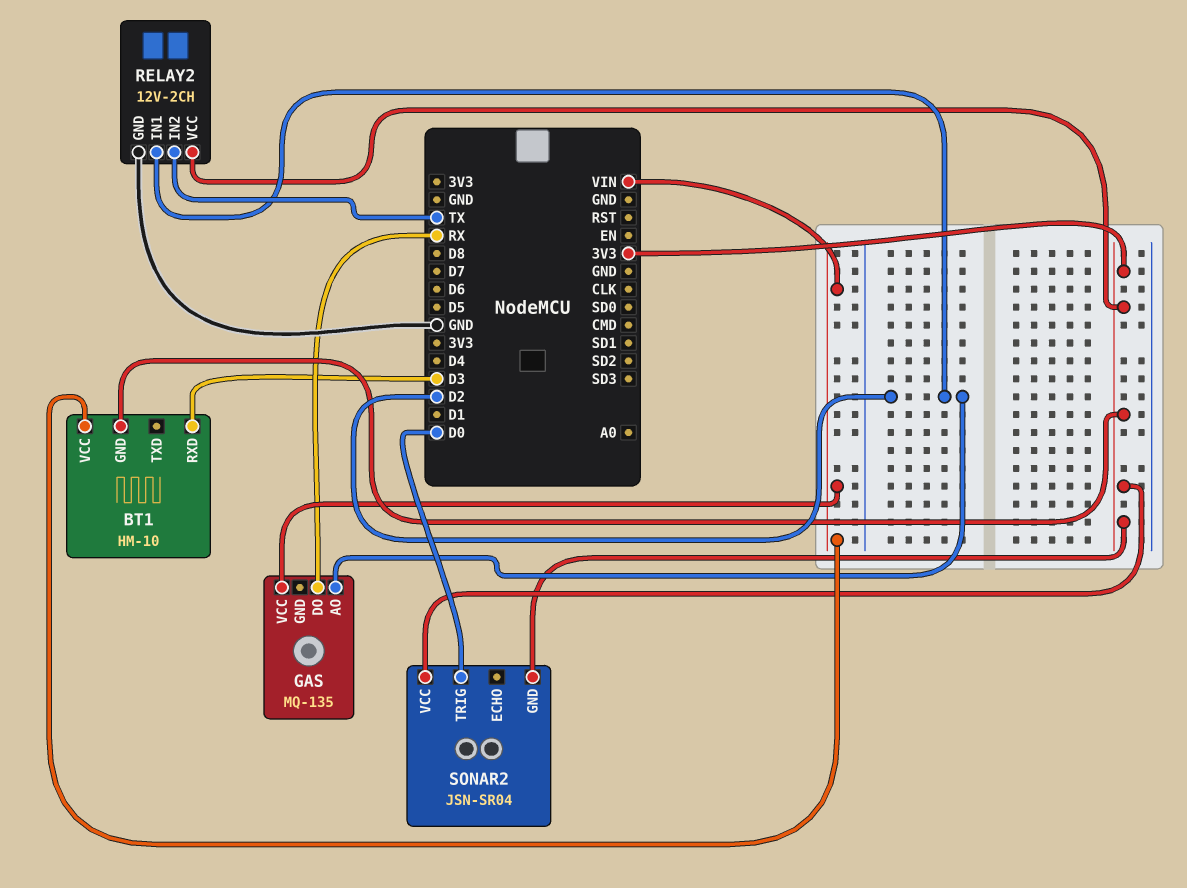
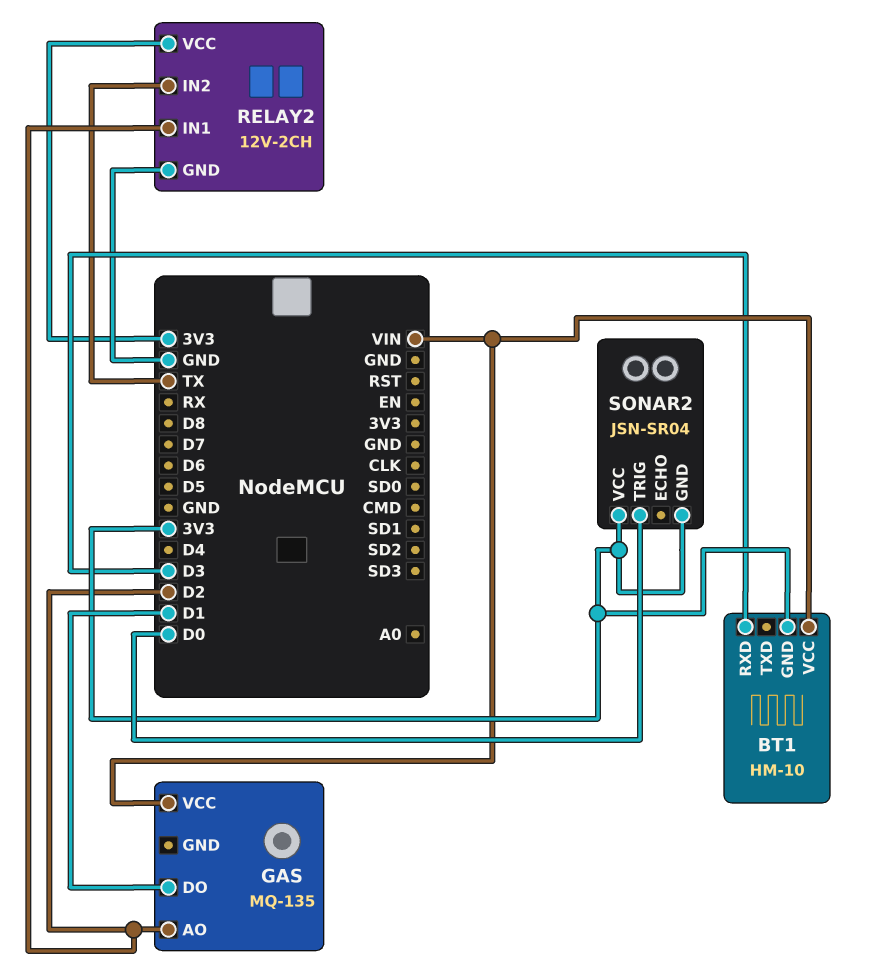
GAS pin DO: RX -> D1

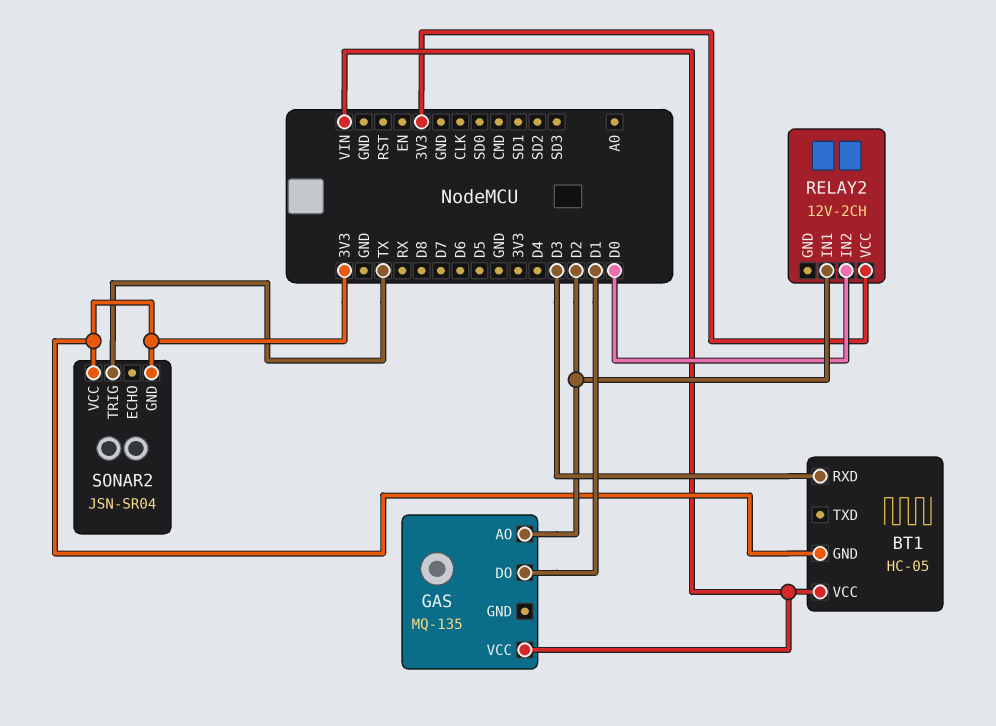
BT1: HM-10 -> HC-05
RELAY2 pin GND: GND -> none
RELAY2 pin IN2: TX -> D0
SONAR2 pin TRIG: D0 -> TX

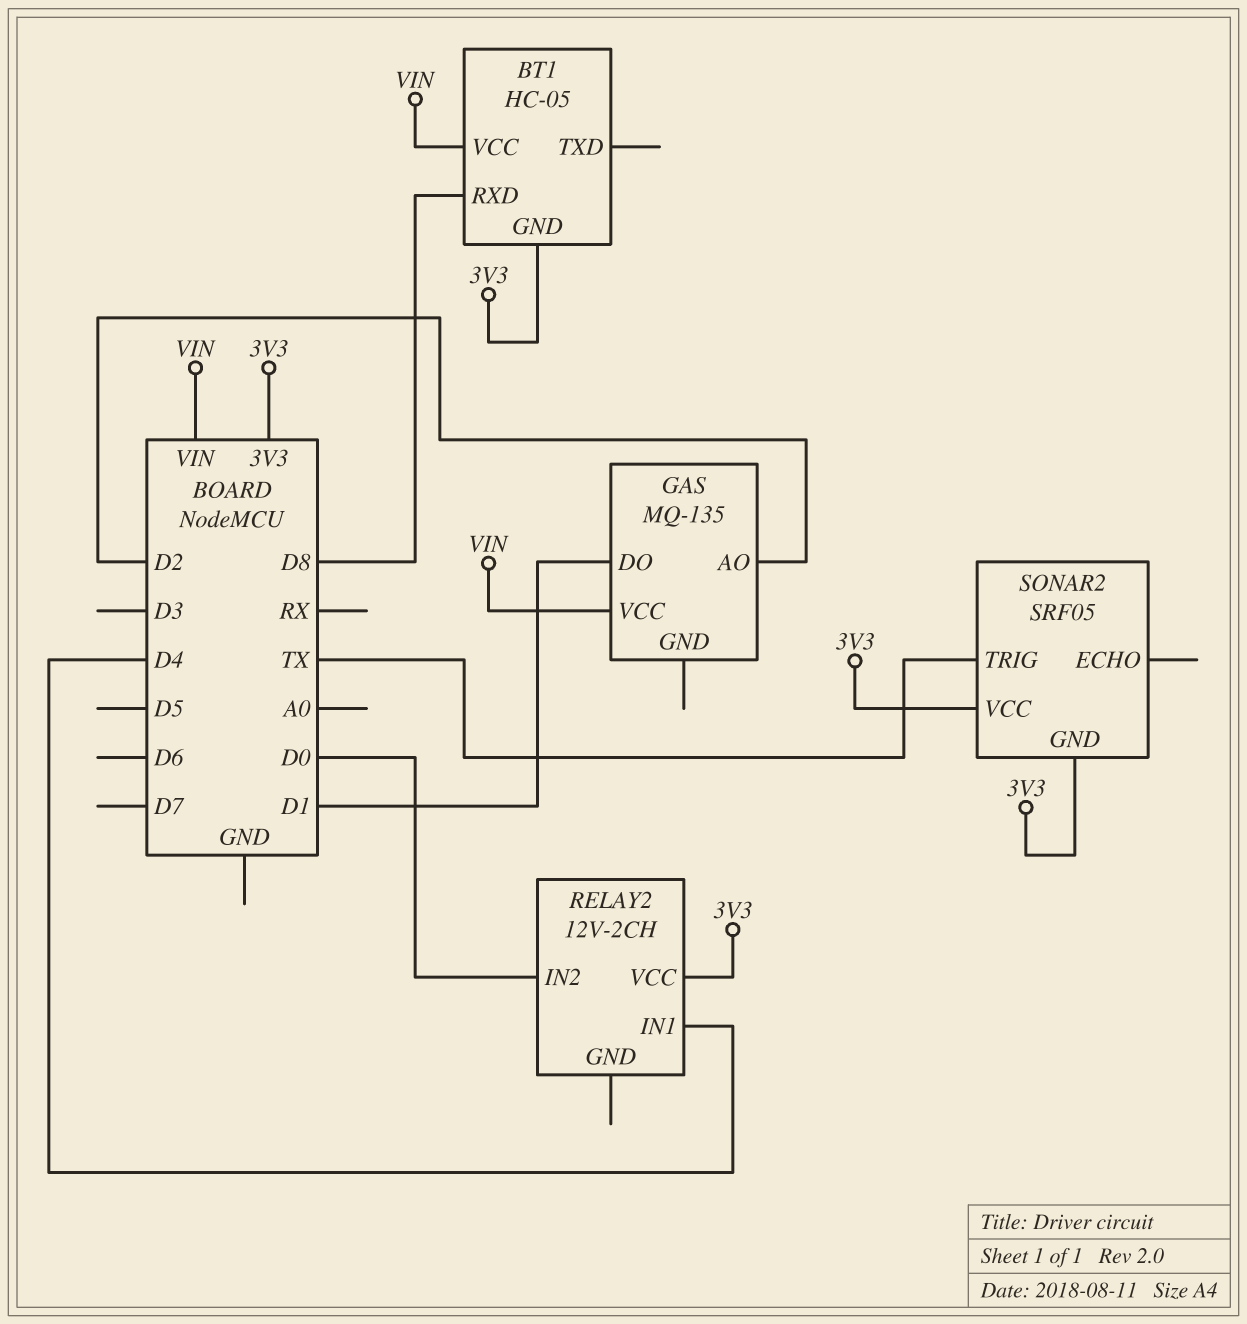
BT1 pin RXD: D3 -> D8
RELAY2 pin IN1: D2 -> D4
SONAR2: JSN-SR04 -> SRF05

